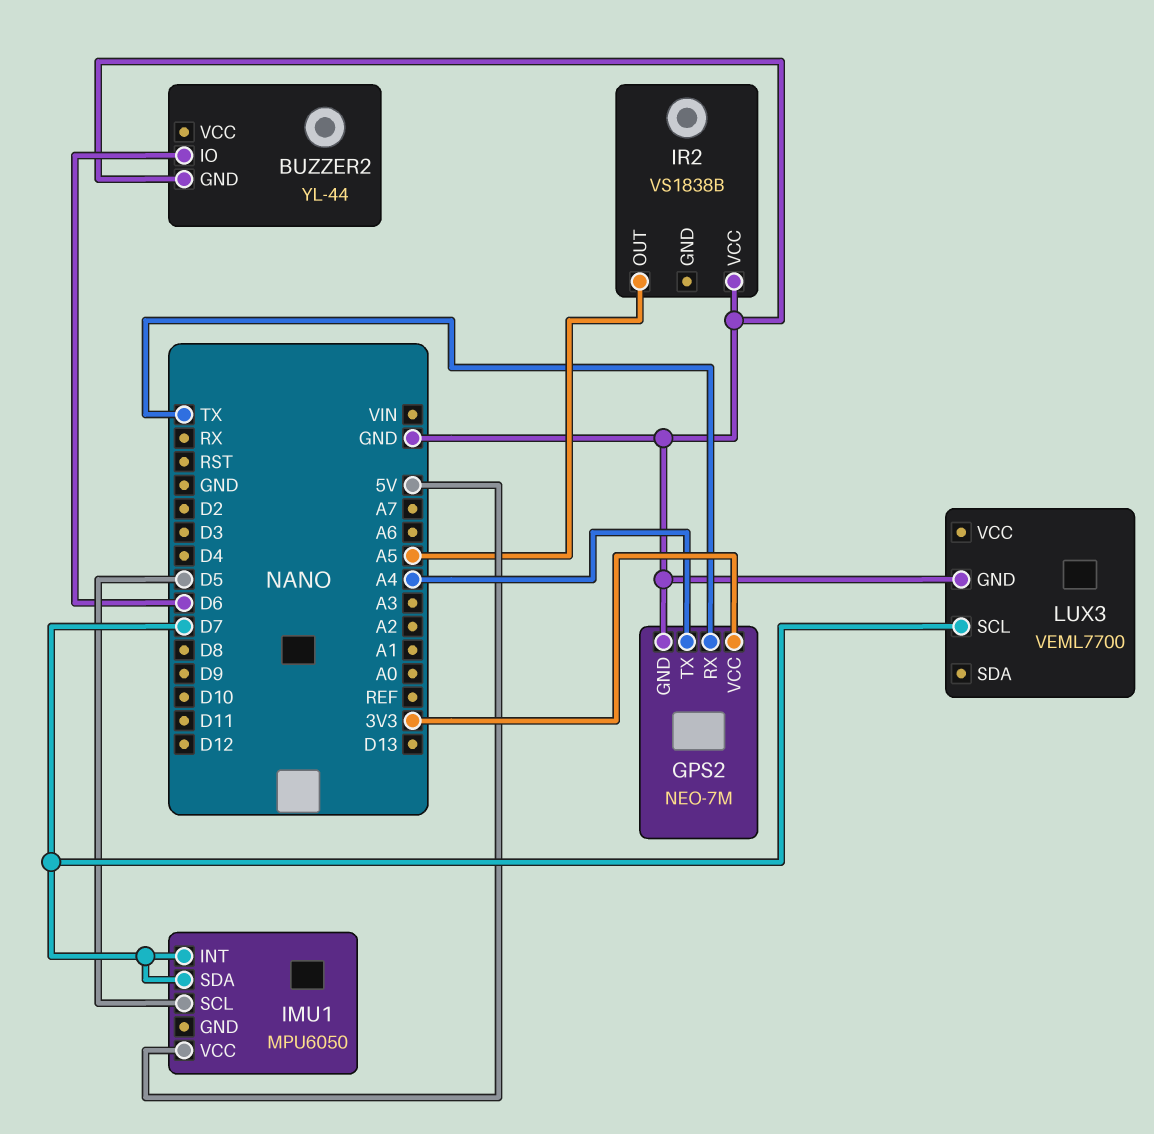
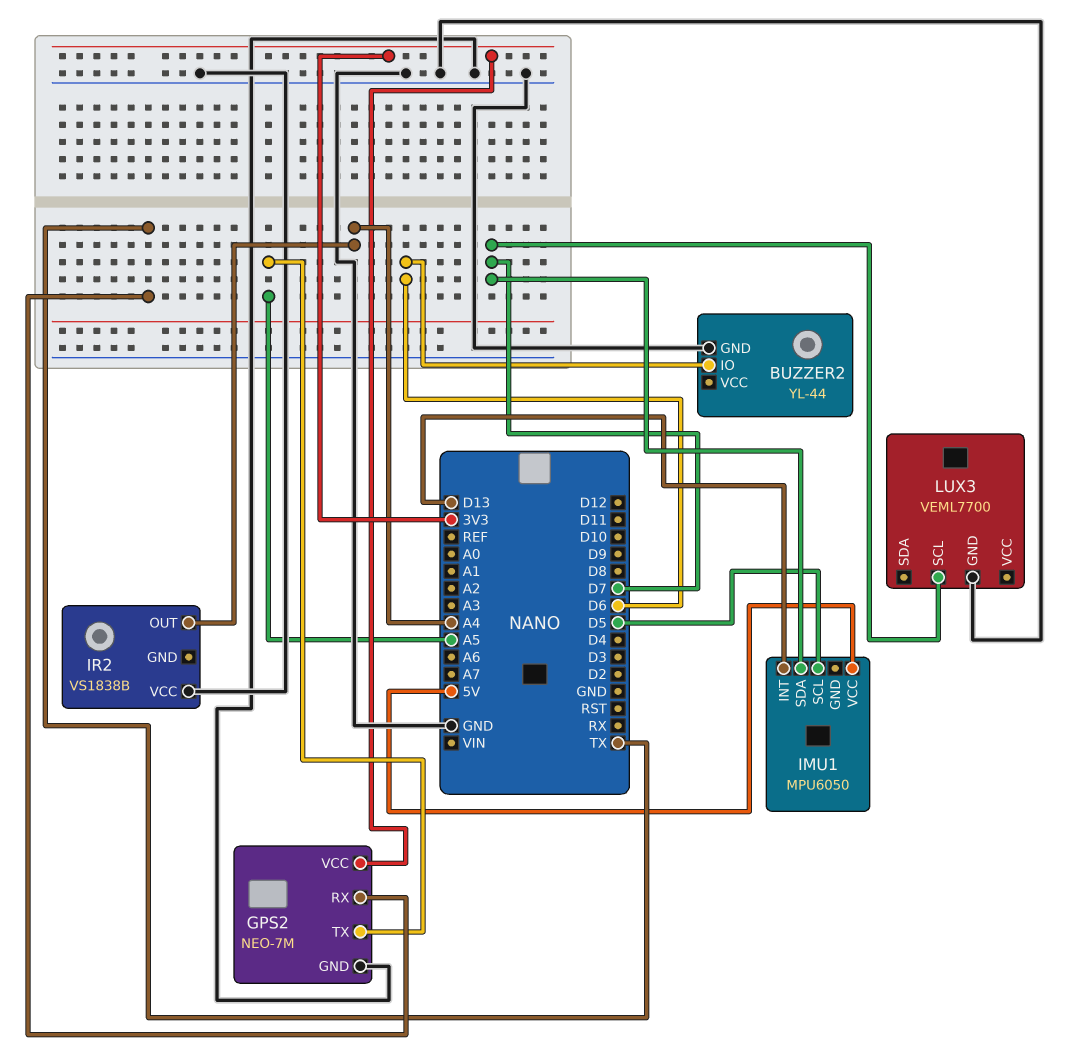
GPS2 pin TX: A4 -> A5
IMU1 pin INT: D7 -> D13
IR2 pin OUT: A5 -> A4

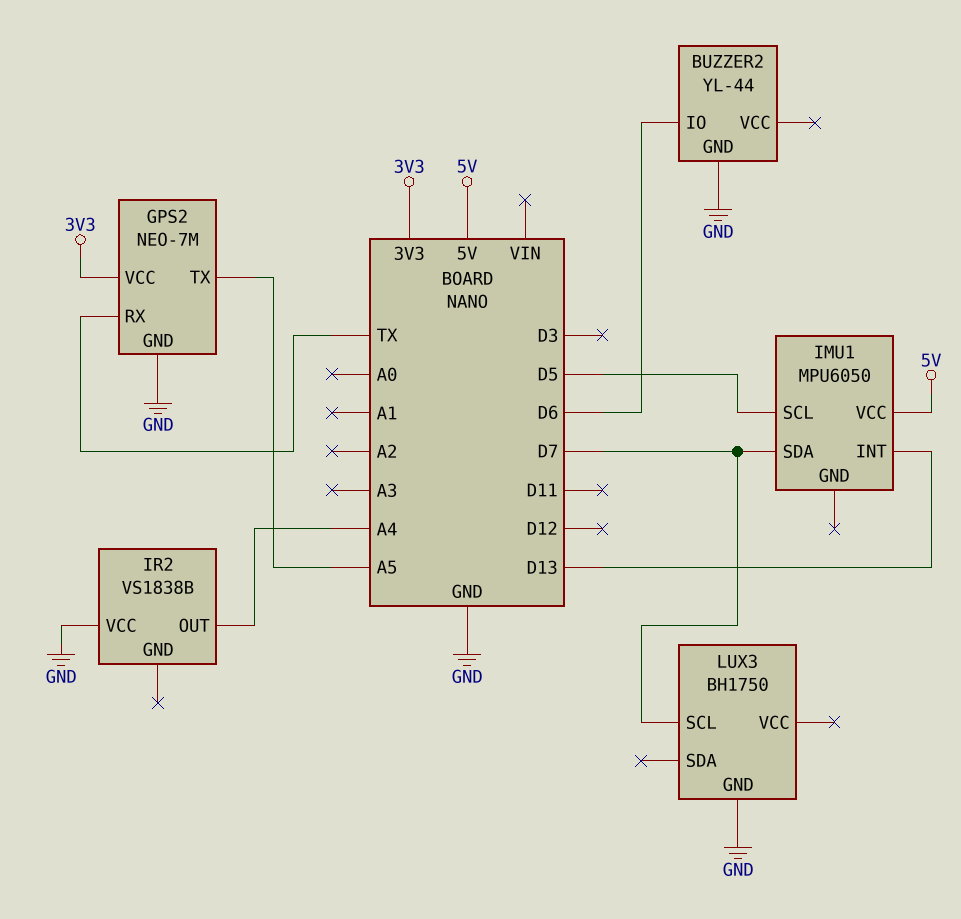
LUX3: VEML7700 -> BH1750

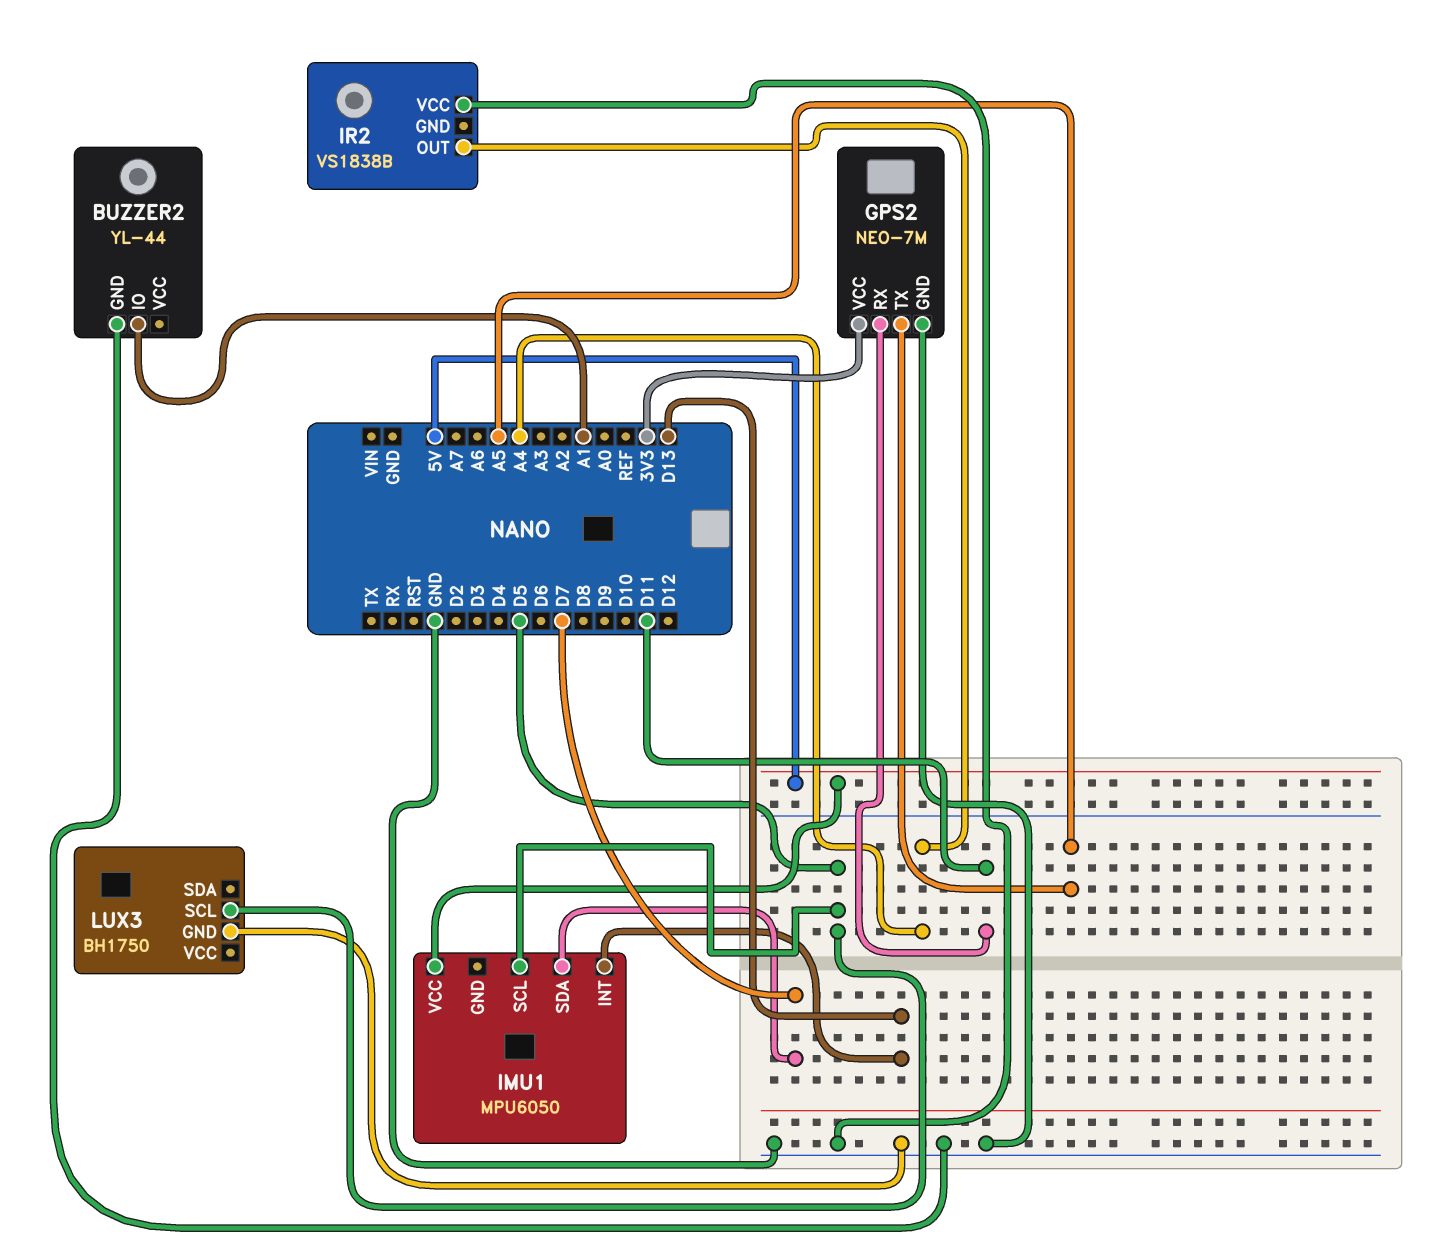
BUZZER2 pin IO: D6 -> A1
GPS2 pin RX: TX -> D11
LUX3 pin SCL: D7 -> D5

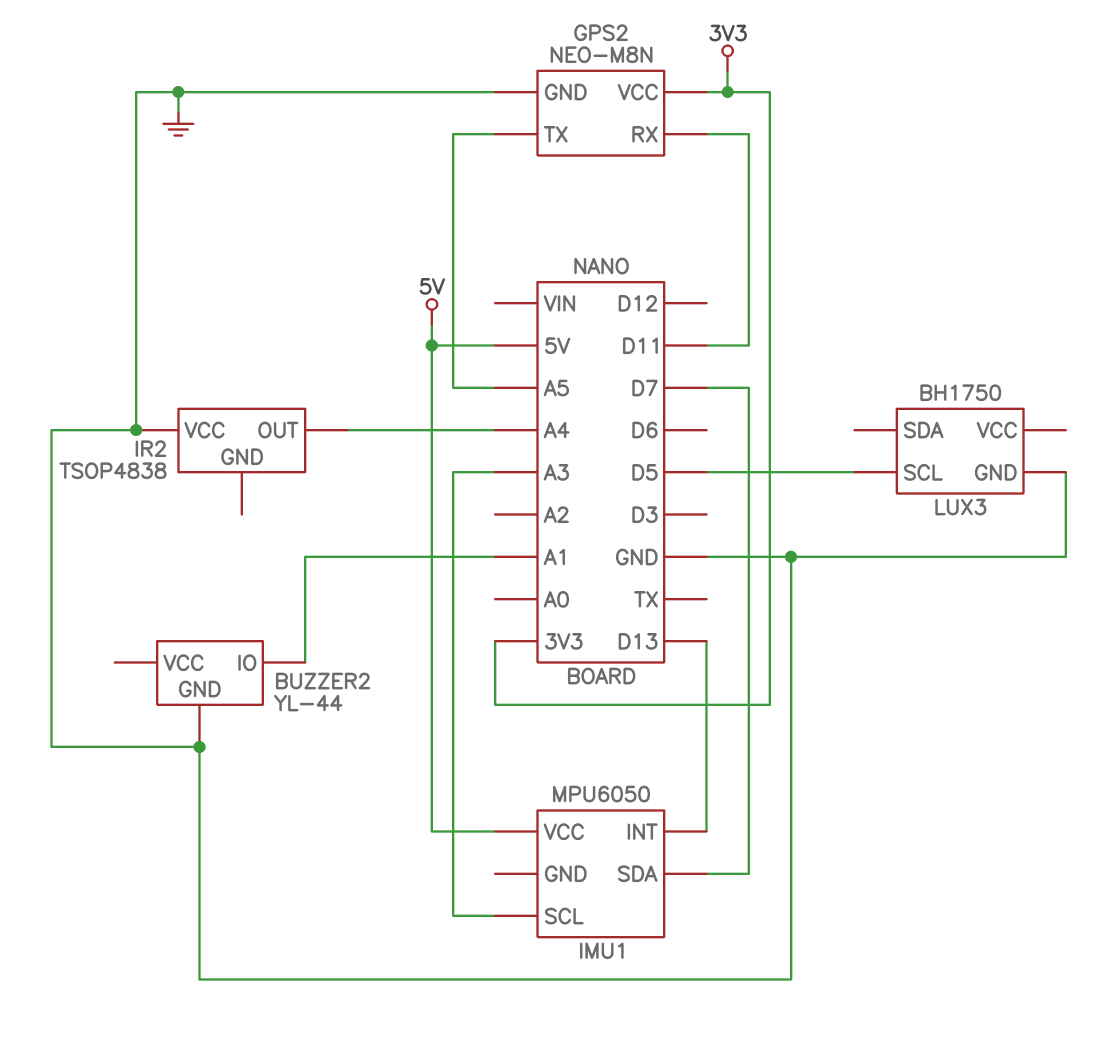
GPS2: NEO-7M -> NEO-M8N
IMU1 pin SCL: D5 -> A3
IR2: VS1838B -> TSOP4838

